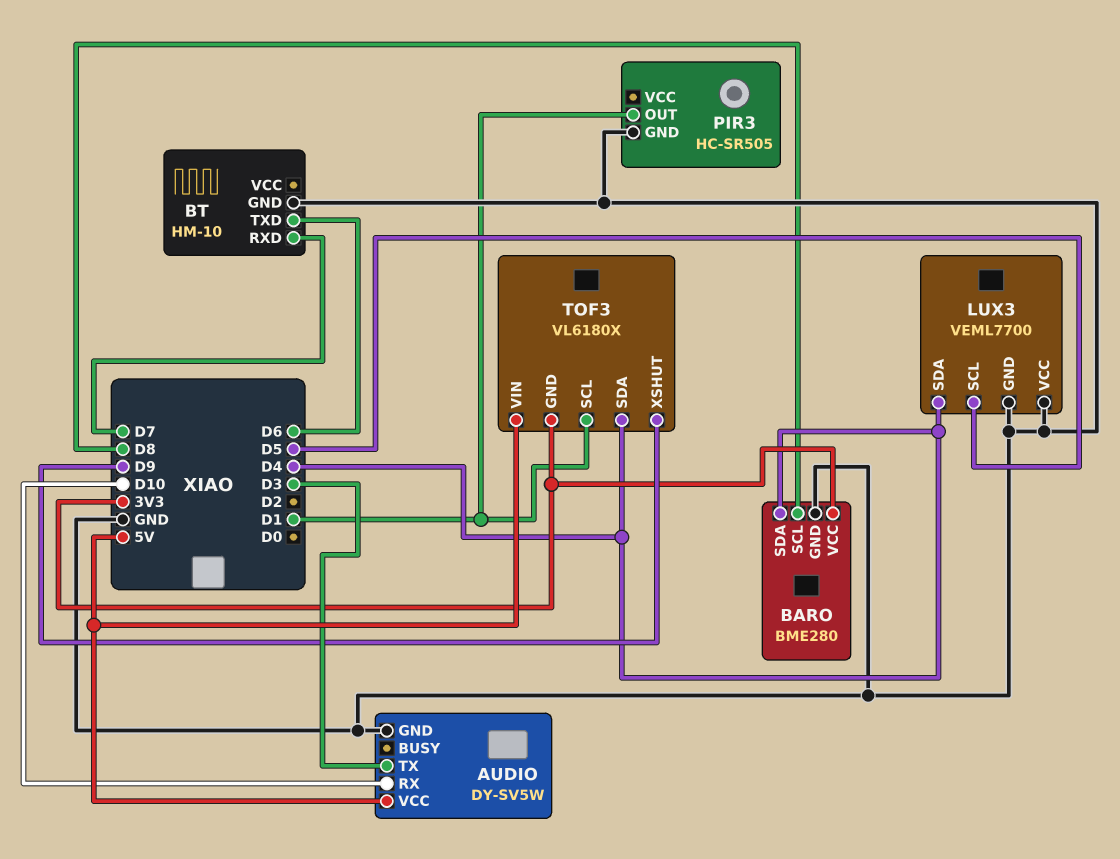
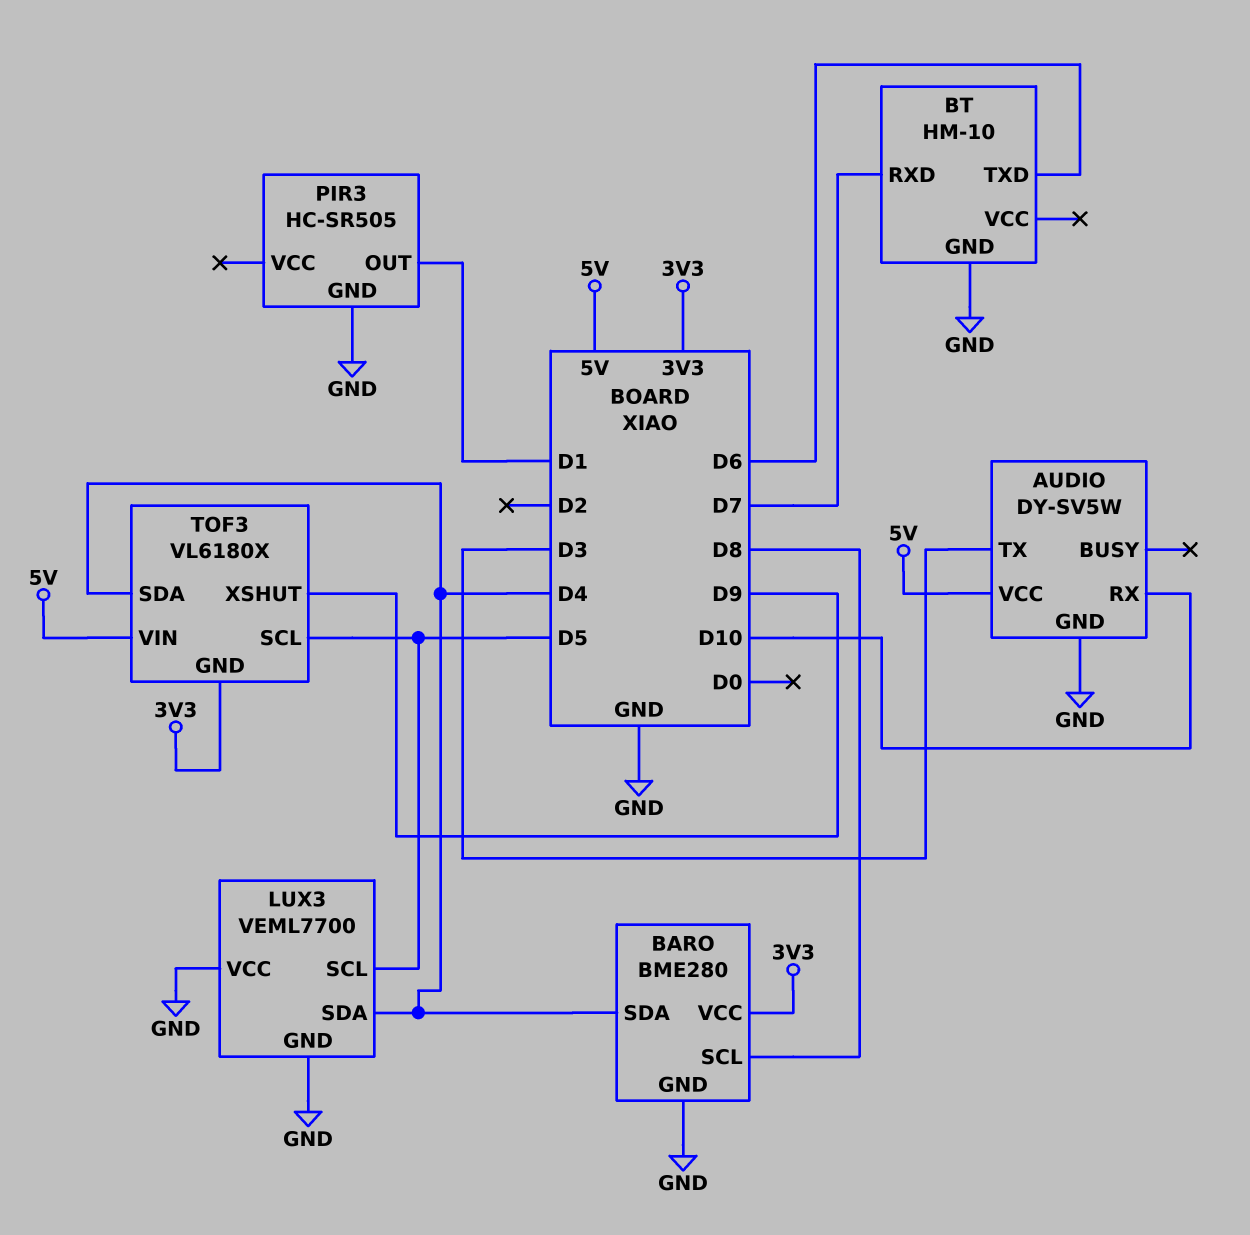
TOF3 pin SCL: D1 -> D5

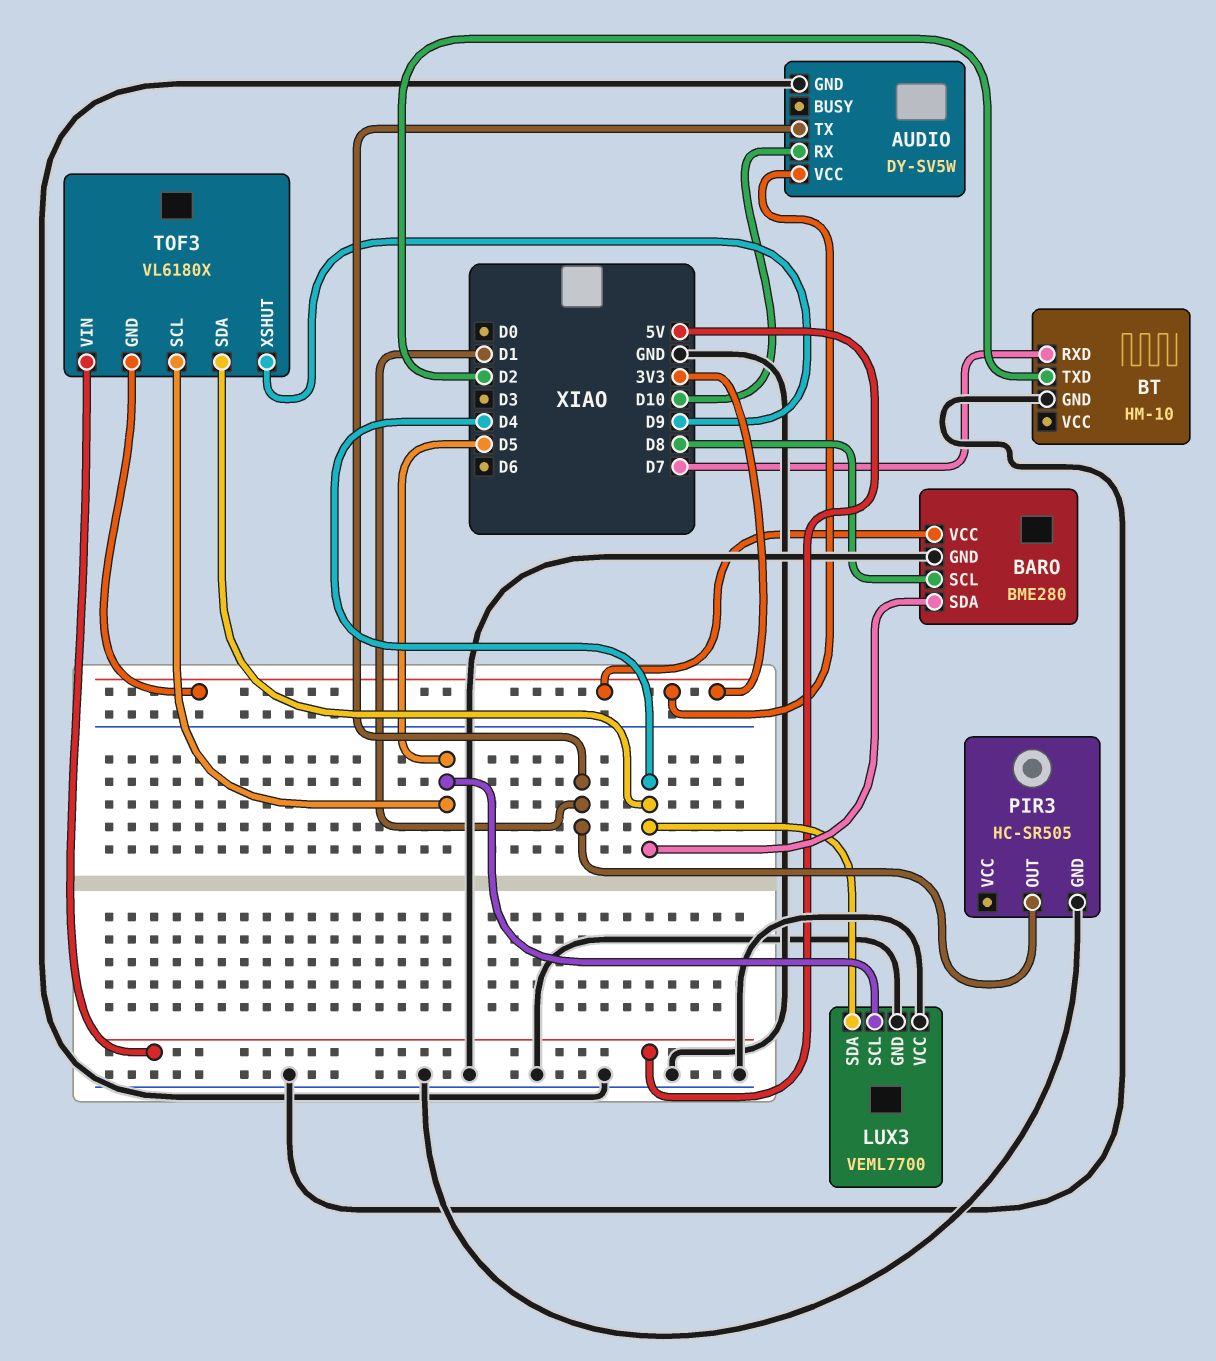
AUDIO pin TX: D3 -> D1
AUDIO pin VCC: 5V -> 3V3
BT pin TXD: D6 -> D2

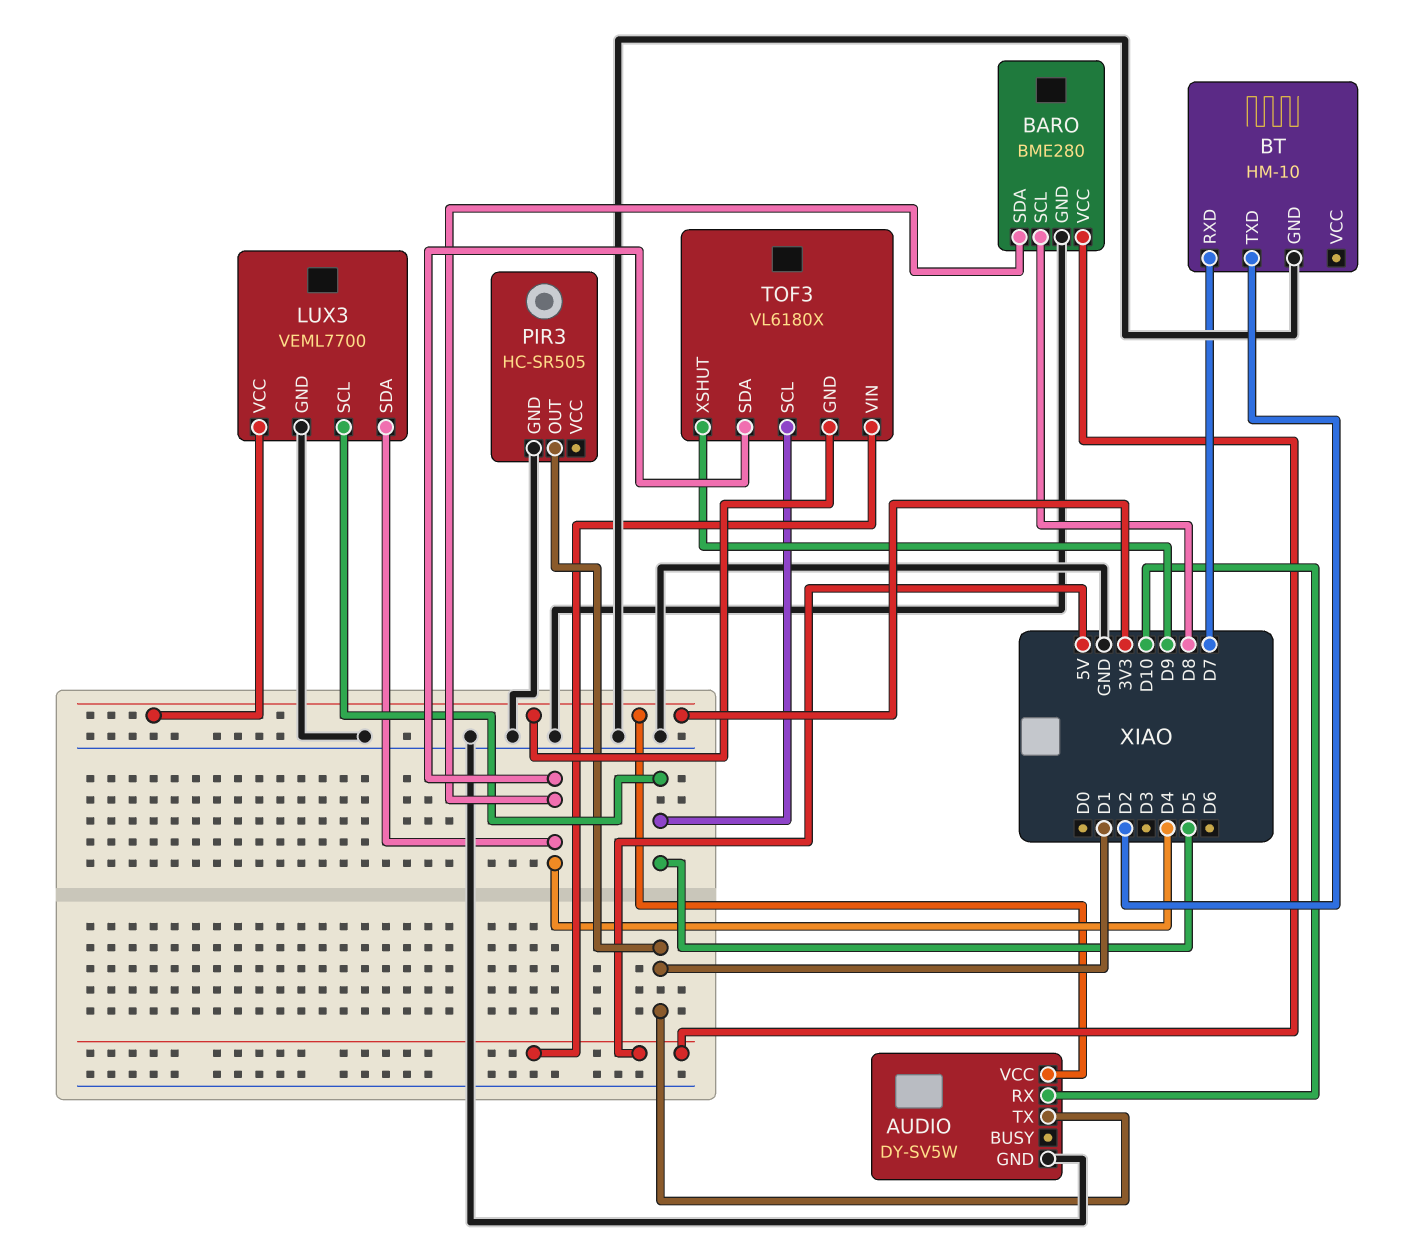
BARO pin VCC: 3V3 -> 5V
LUX3 pin VCC: GND -> 3V3

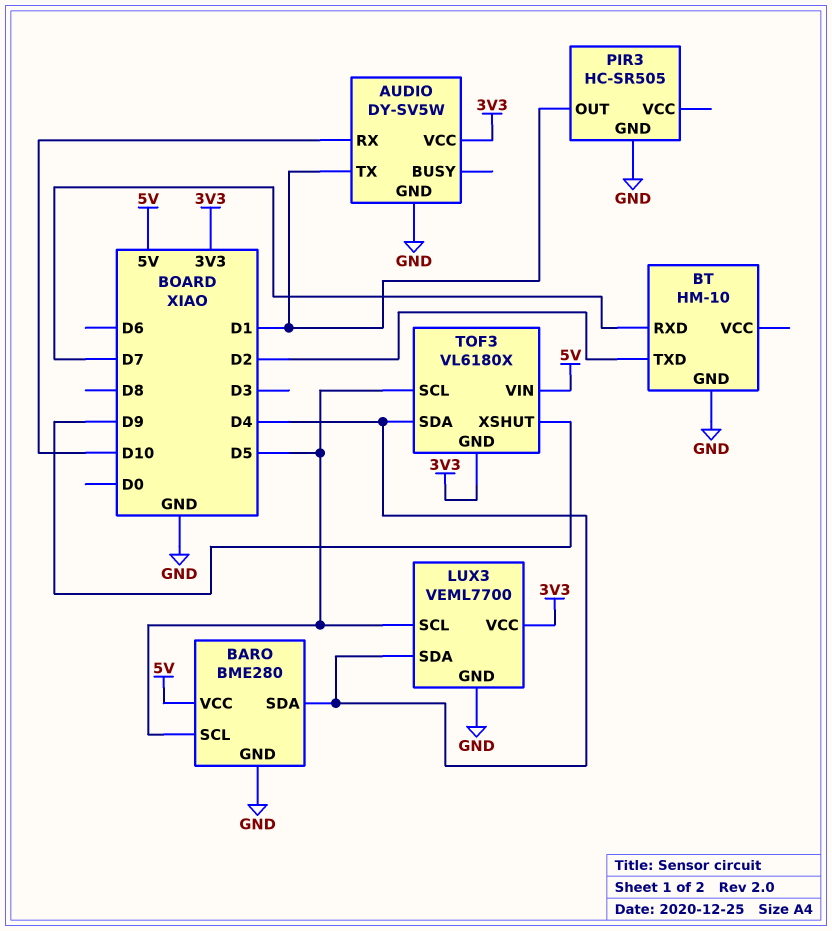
BARO pin SCL: D8 -> D5

